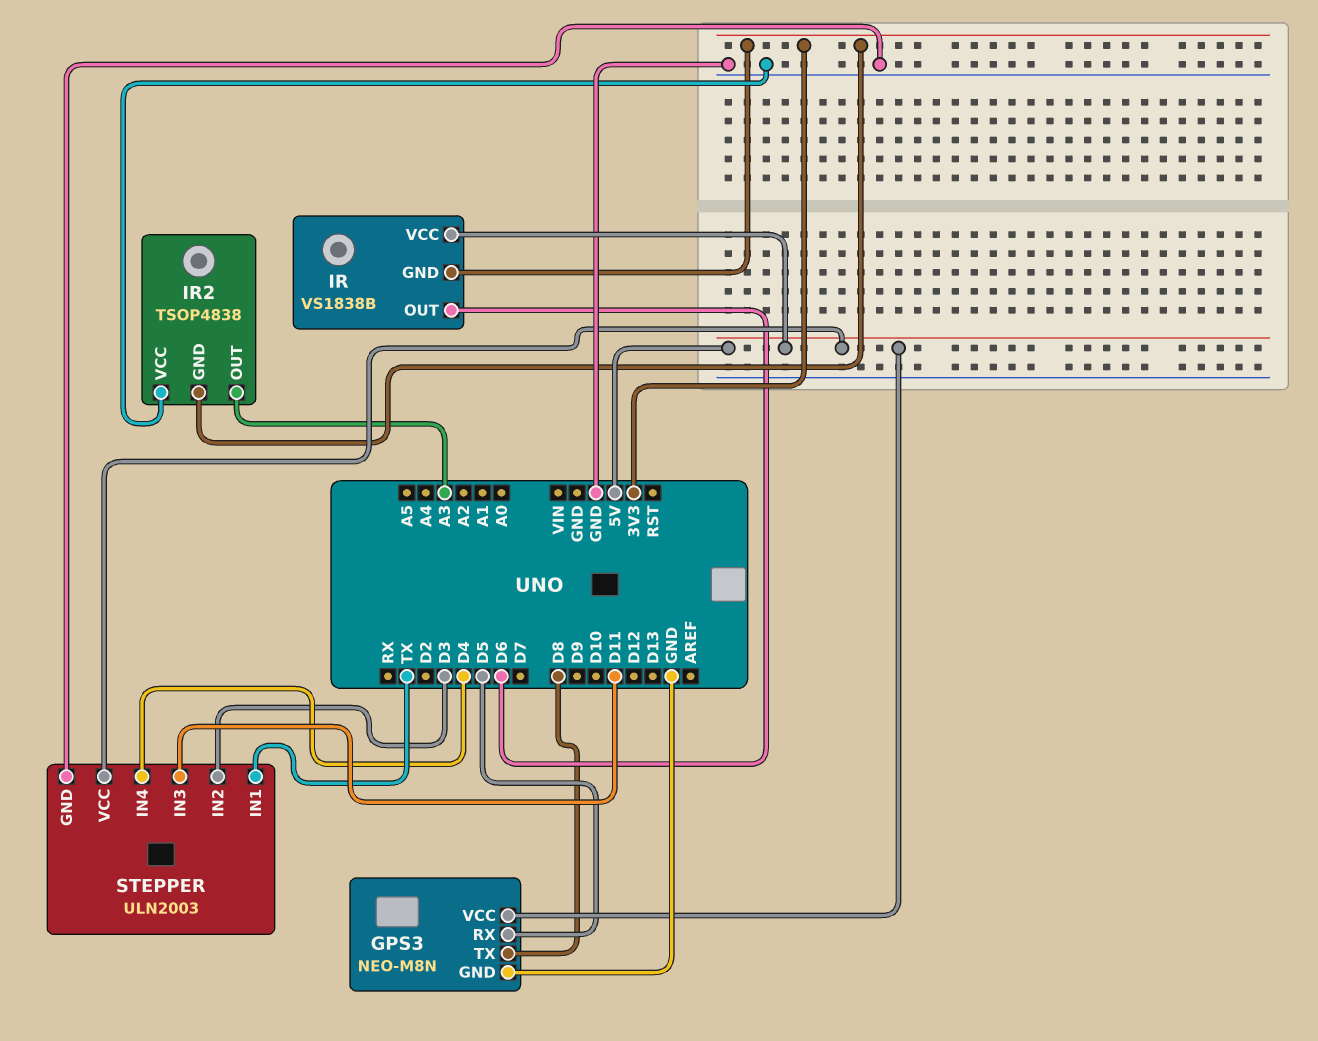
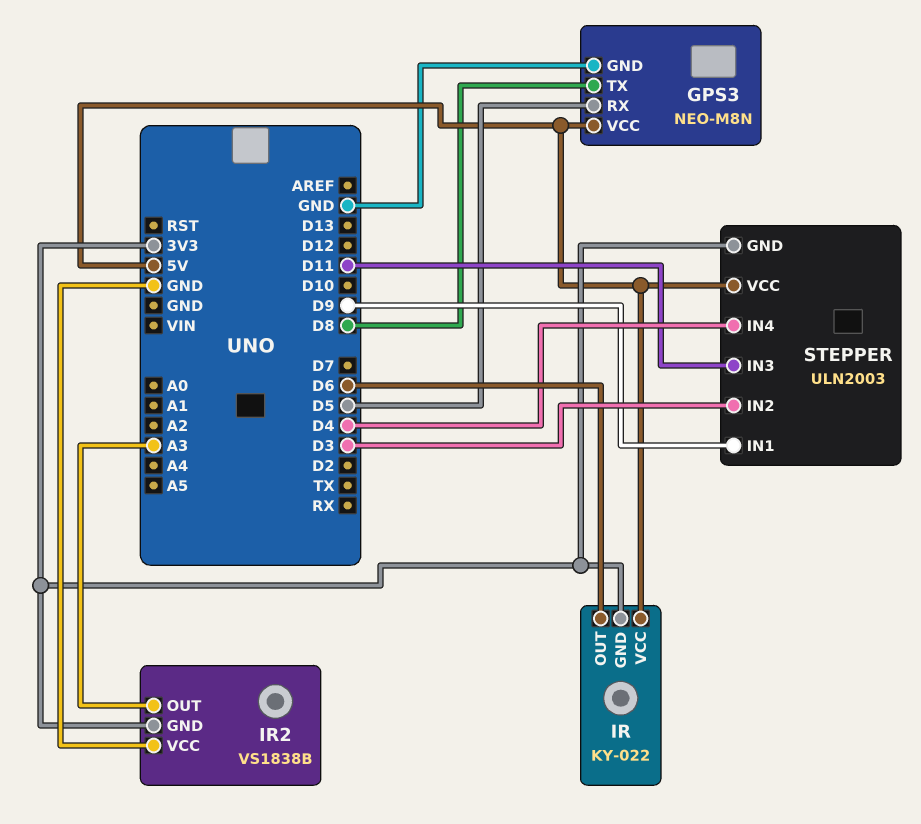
IR: VS1838B -> KY-022
IR2: TSOP4838 -> VS1838B
STEPPER pin GND: GND -> 3V3
STEPPER pin IN1: TX -> D9

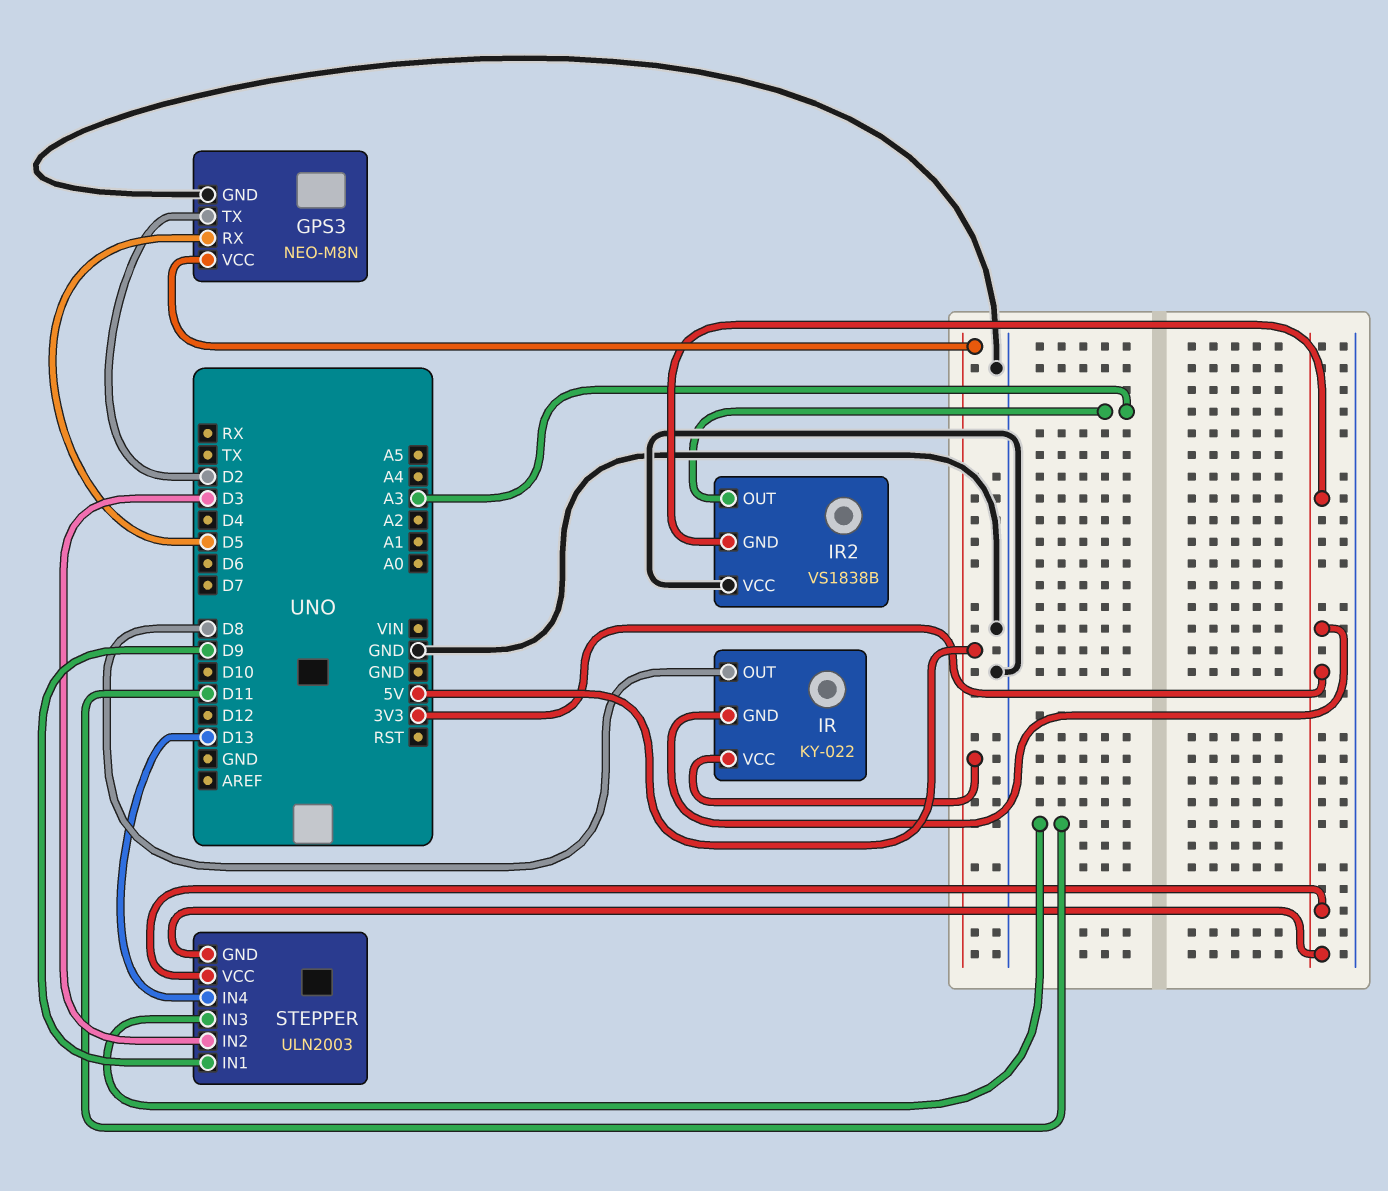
GPS3 pin TX: D8 -> D2
IR pin OUT: D6 -> D8
STEPPER pin IN4: D4 -> D13
STEPPER pin VCC: 5V -> 3V3

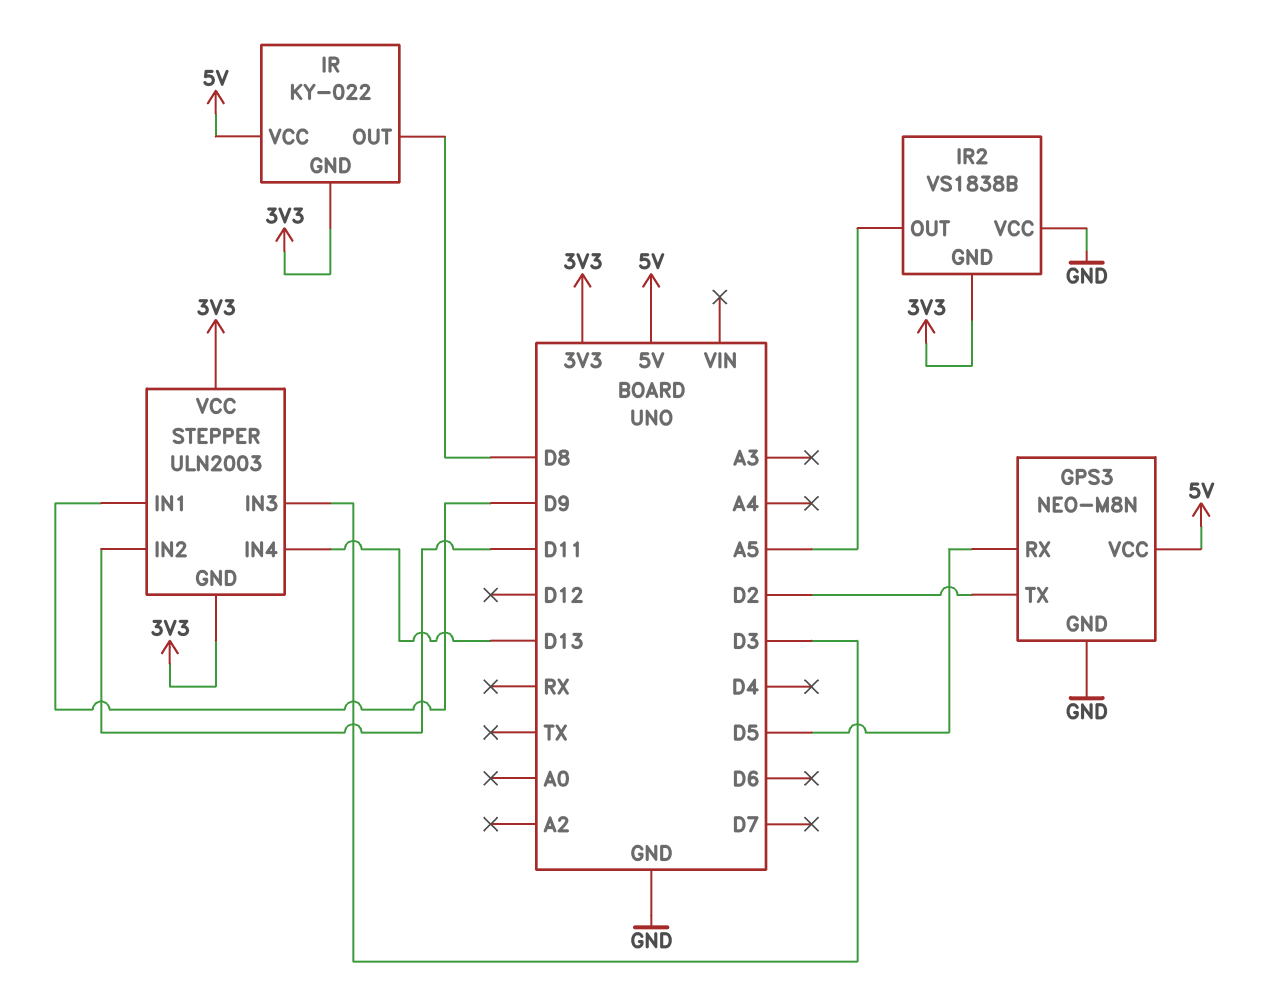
IR2 pin OUT: A3 -> A5
STEPPER pin IN2: D3 -> D11
STEPPER pin IN3: D11 -> D3

